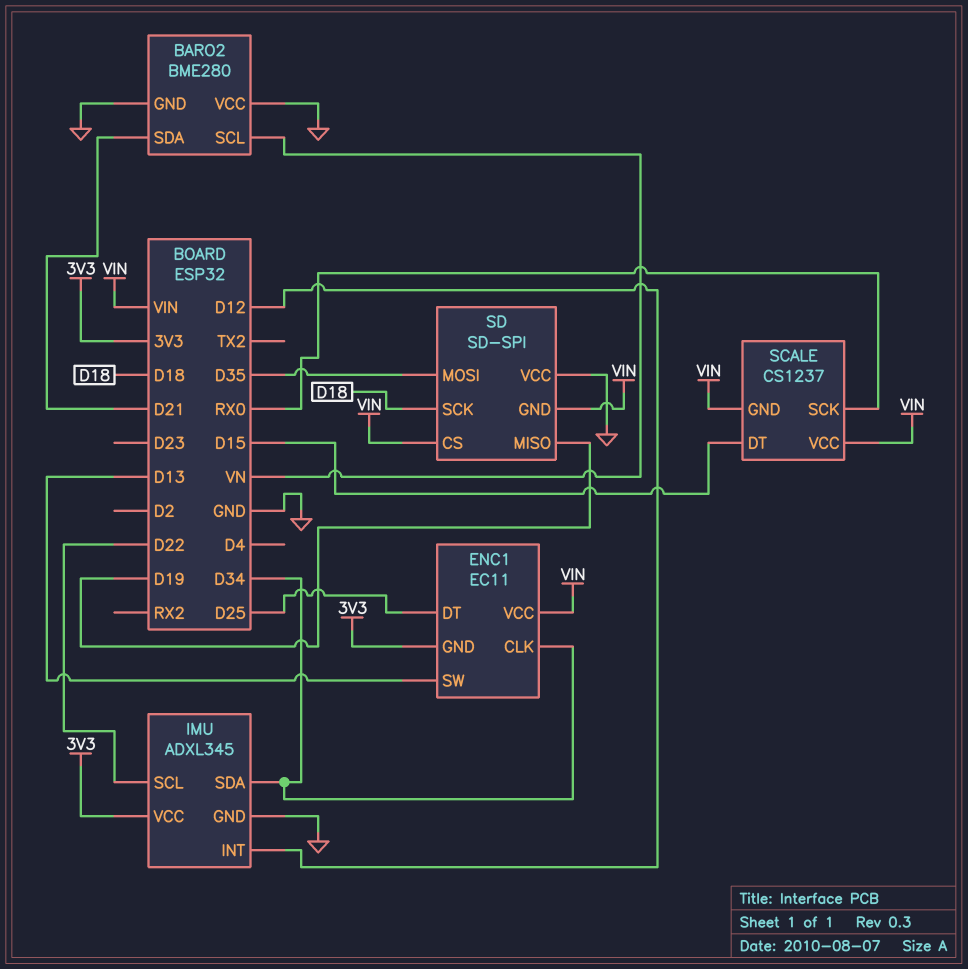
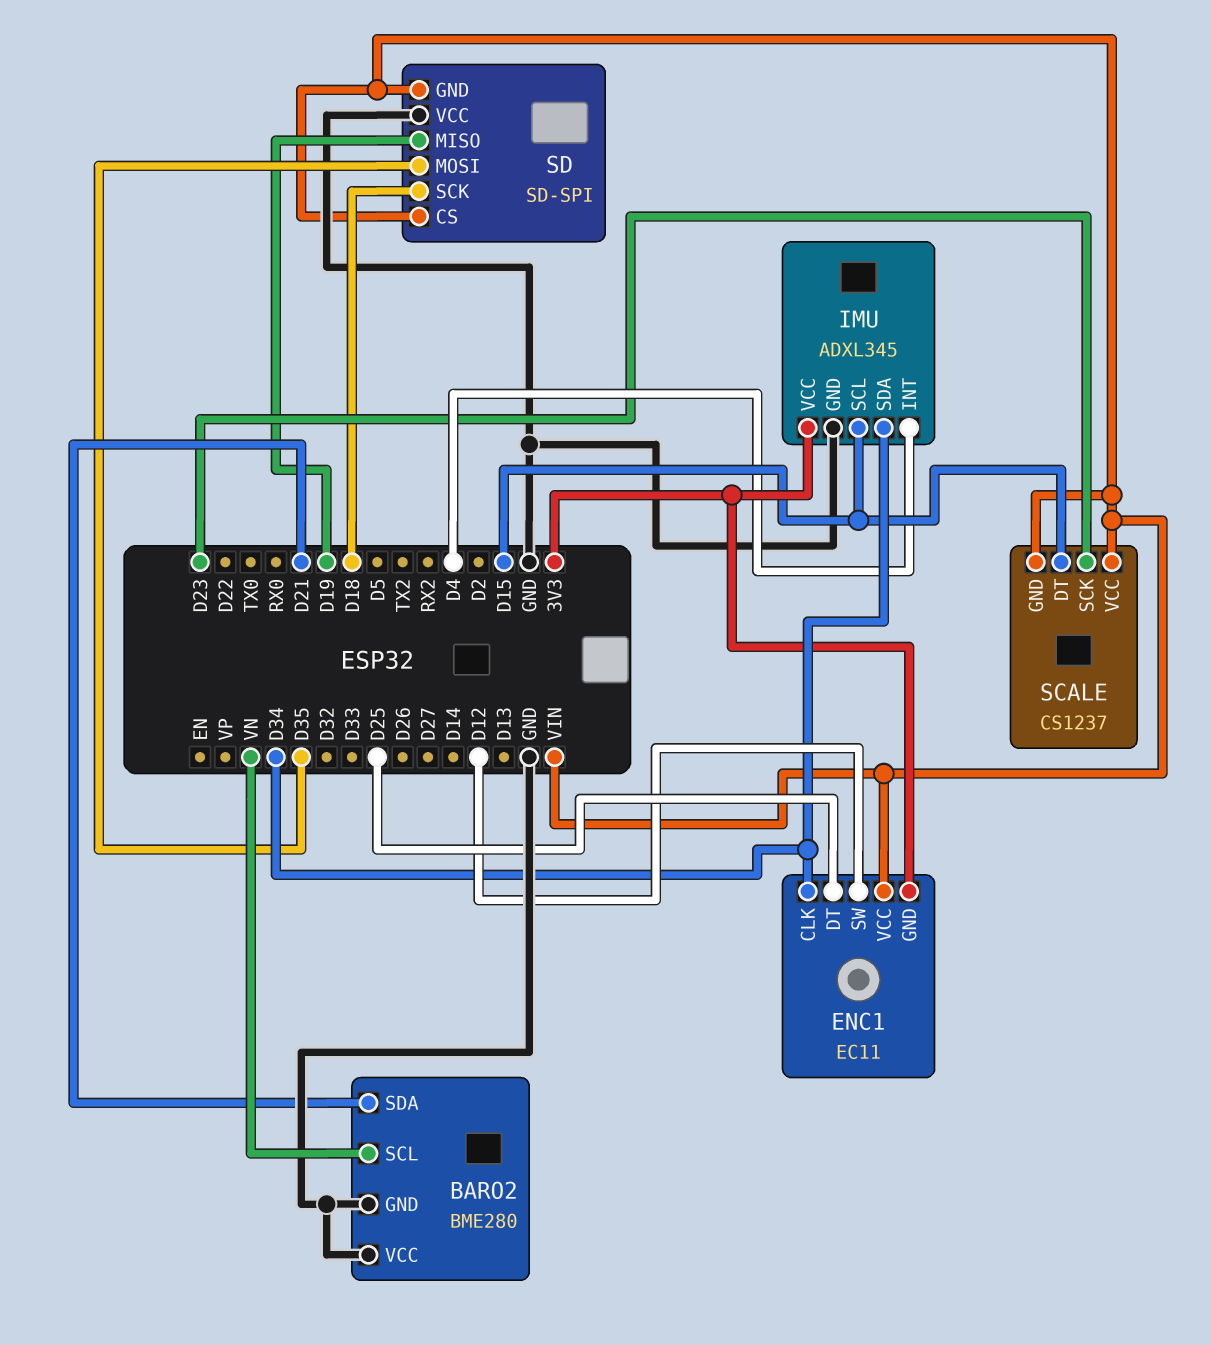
ENC1 pin SW: D13 -> D12
IMU pin INT: D12 -> D4
IMU pin SCL: D22 -> D15
SCALE pin SCK: RX0 -> D23

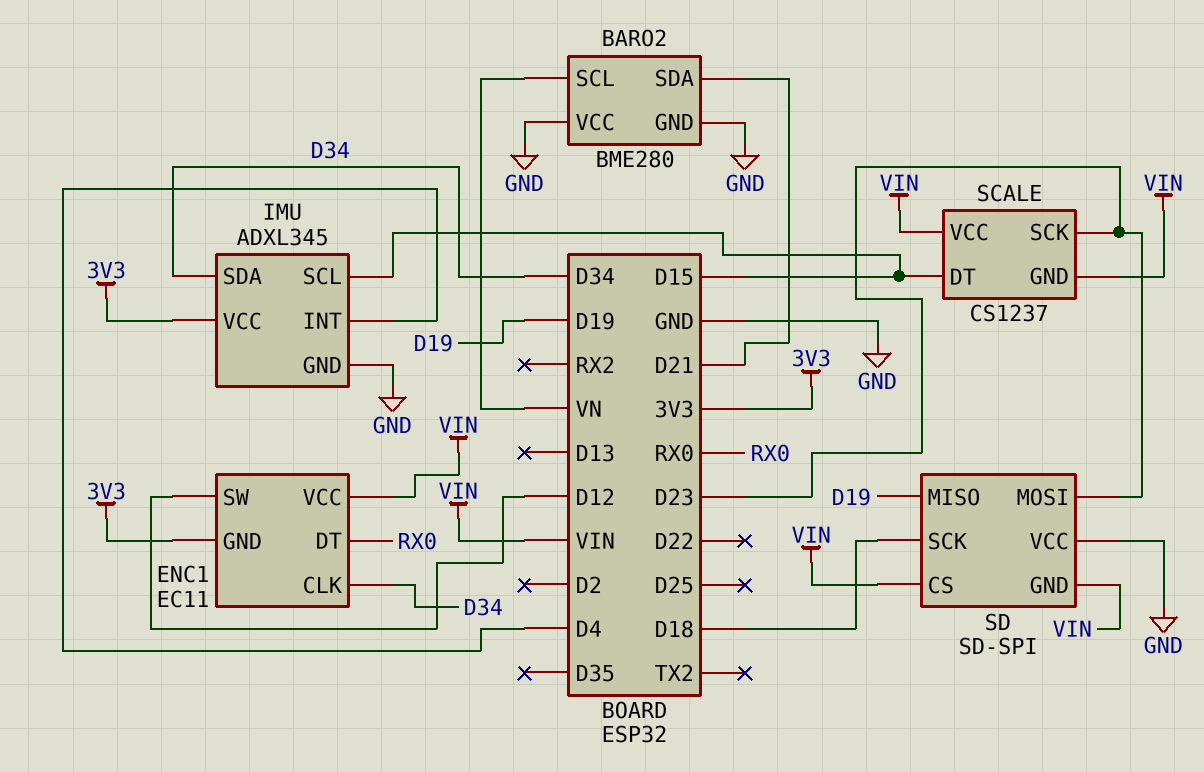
ENC1 pin DT: D25 -> RX0
SD pin MOSI: D35 -> D23

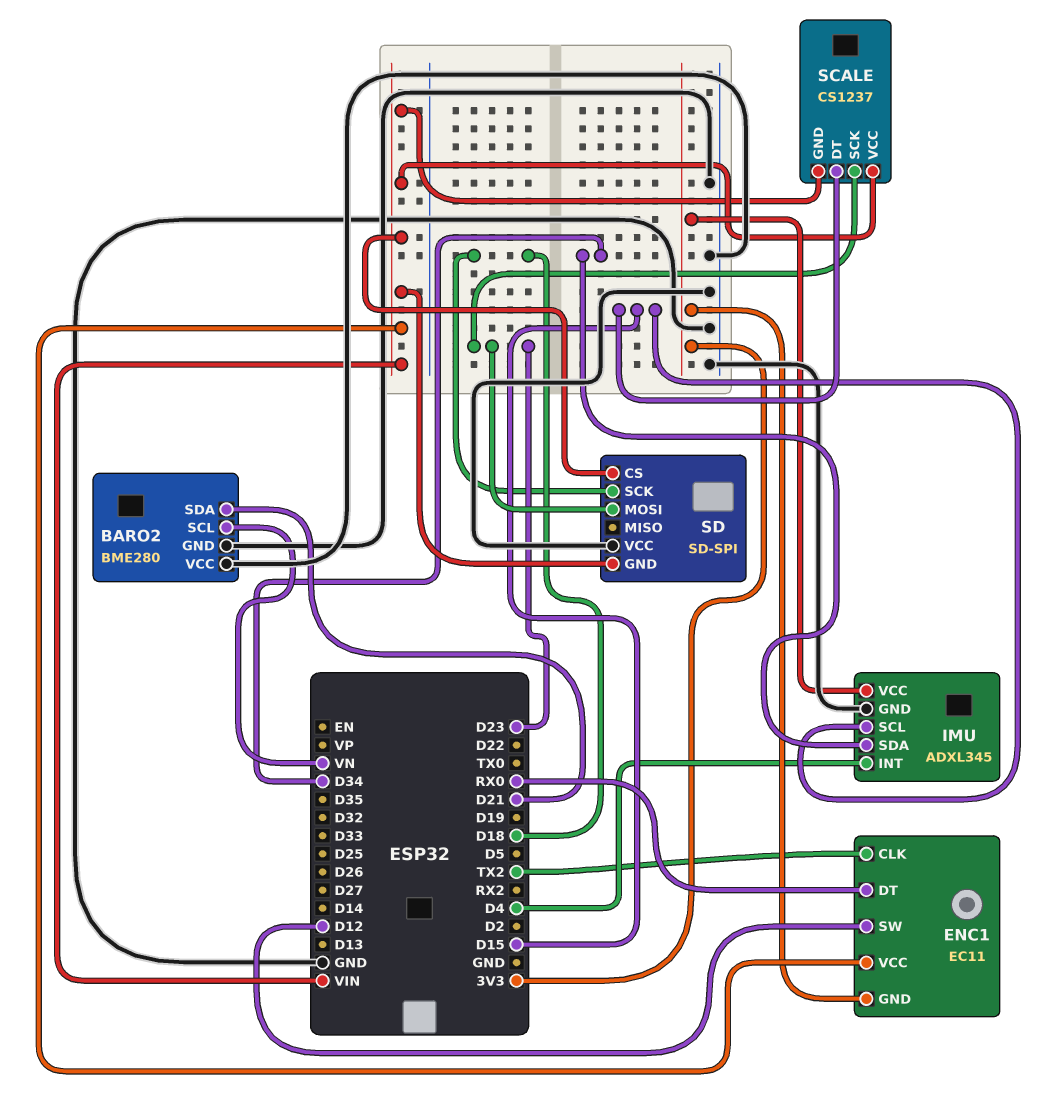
ENC1 pin CLK: D34 -> TX2
SD pin MISO: D19 -> none

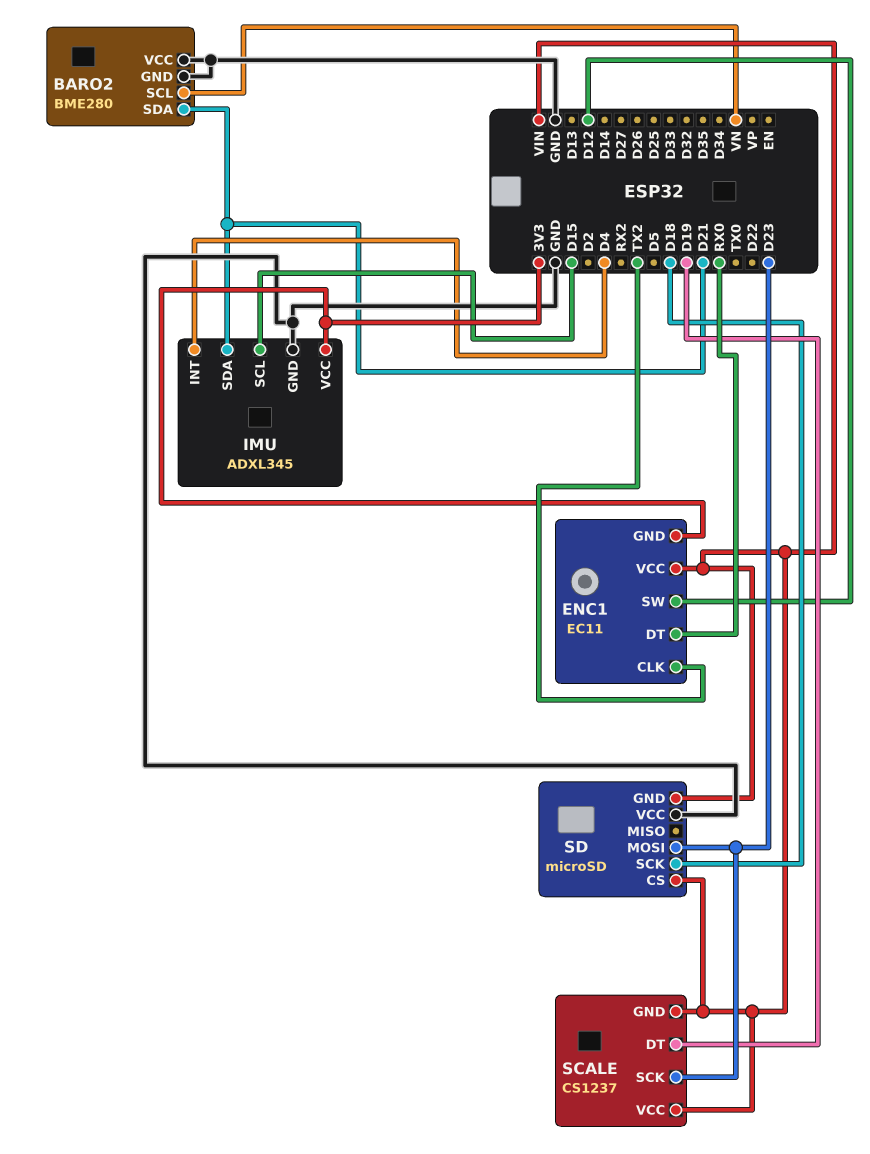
IMU pin SDA: D34 -> D21
SCALE pin DT: D15 -> D19
SD: SD-SPI -> microSD

